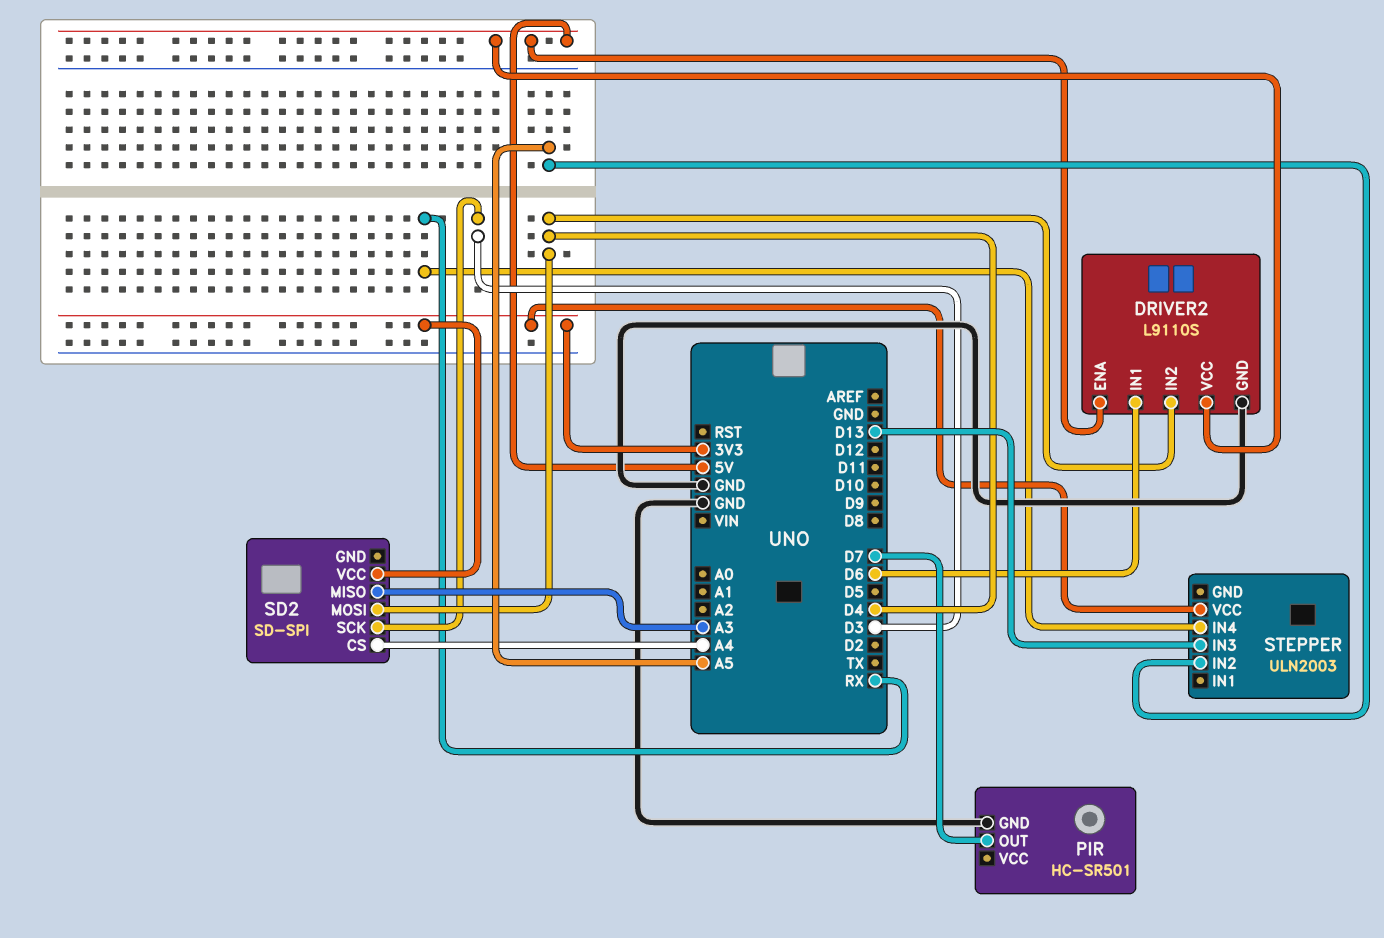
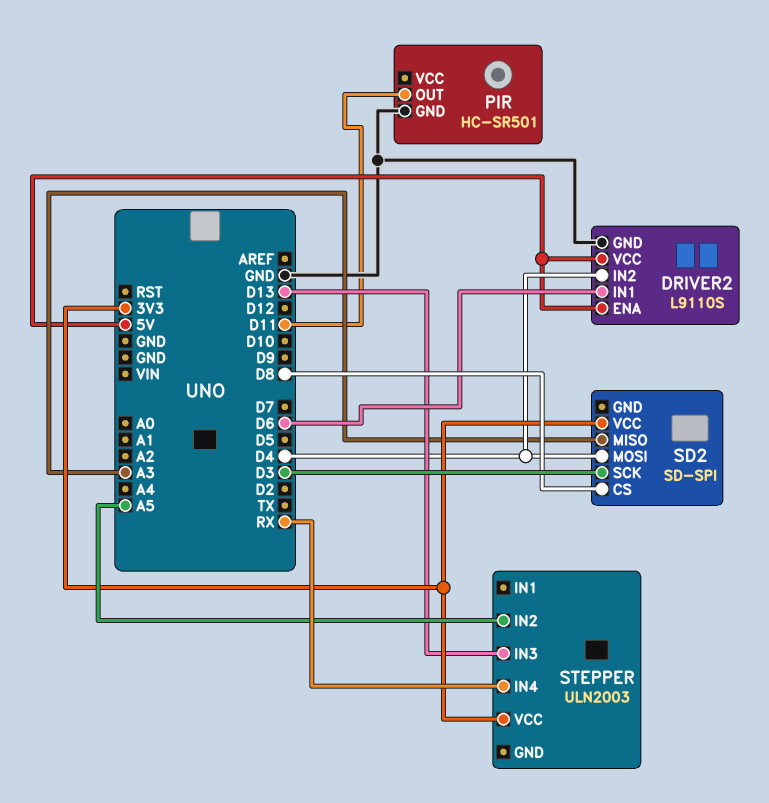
PIR pin OUT: D7 -> D11
SD2 pin CS: A4 -> D8

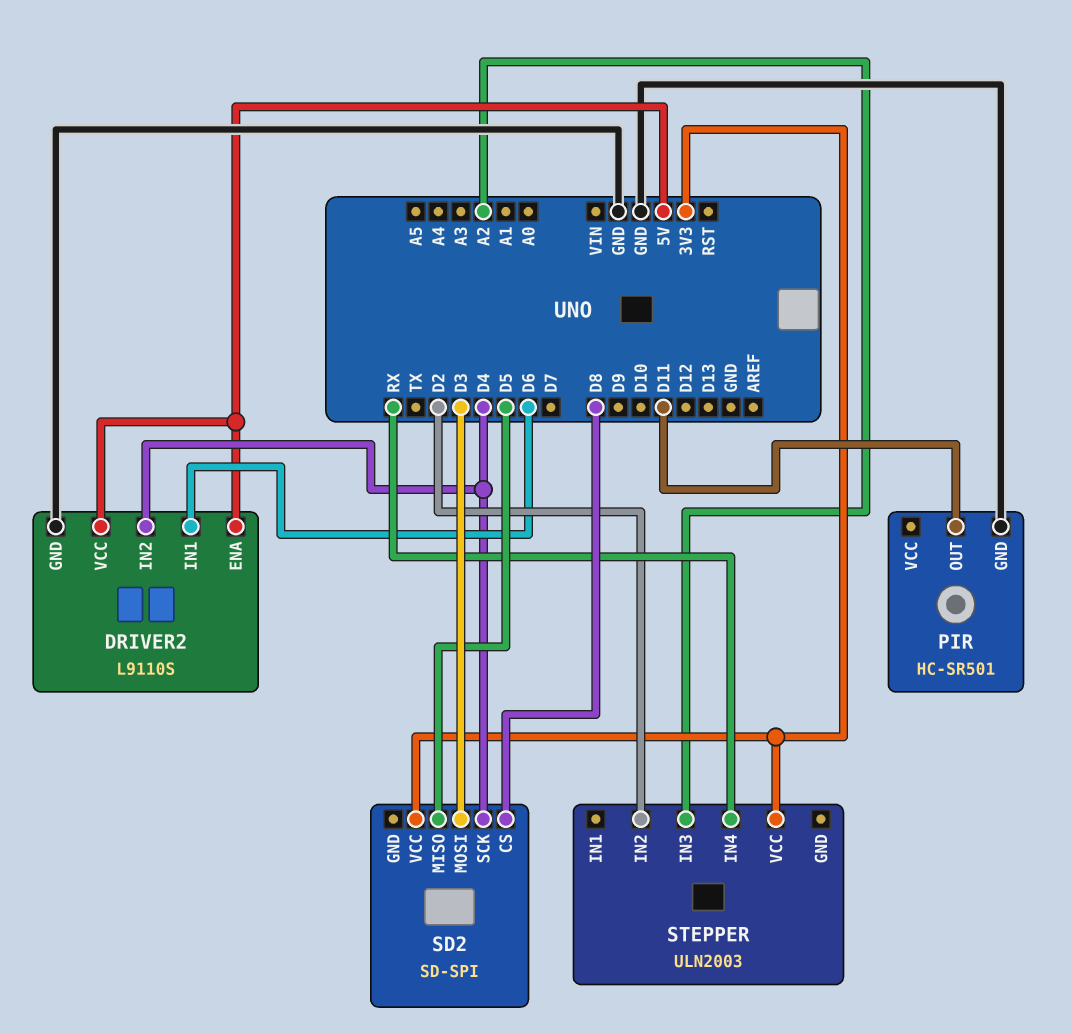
SD2 pin MISO: A3 -> D5
SD2 pin MOSI: D4 -> D3
SD2 pin SCK: D3 -> D4
STEPPER pin IN2: A5 -> D2
STEPPER pin IN3: D13 -> A2

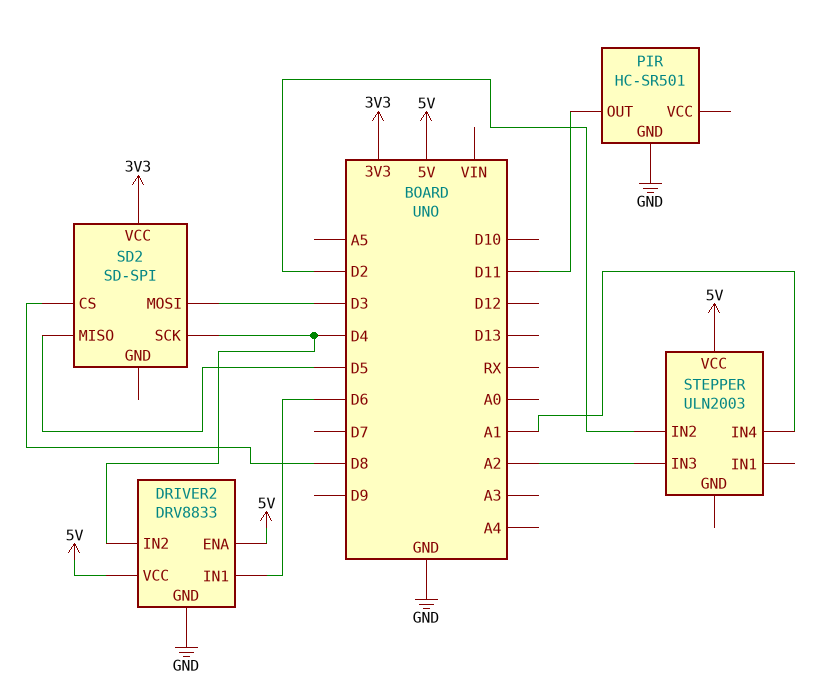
DRIVER2: L9110S -> DRV8833
STEPPER pin IN4: RX -> A1
STEPPER pin VCC: 3V3 -> 5V

